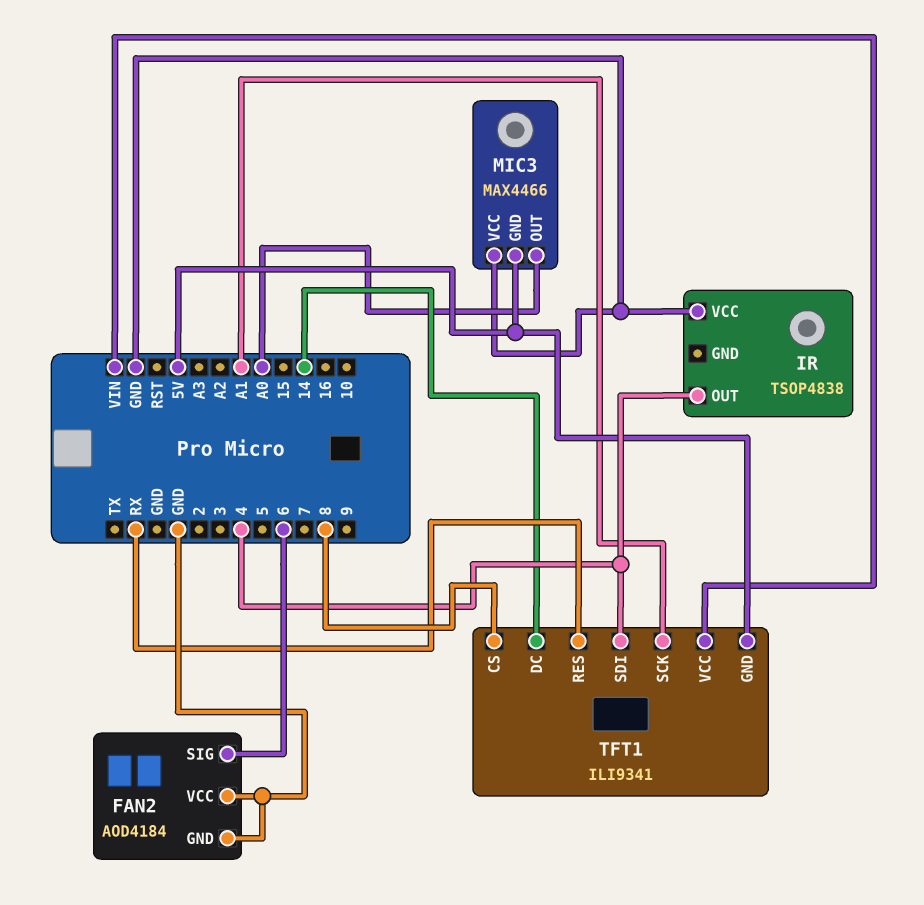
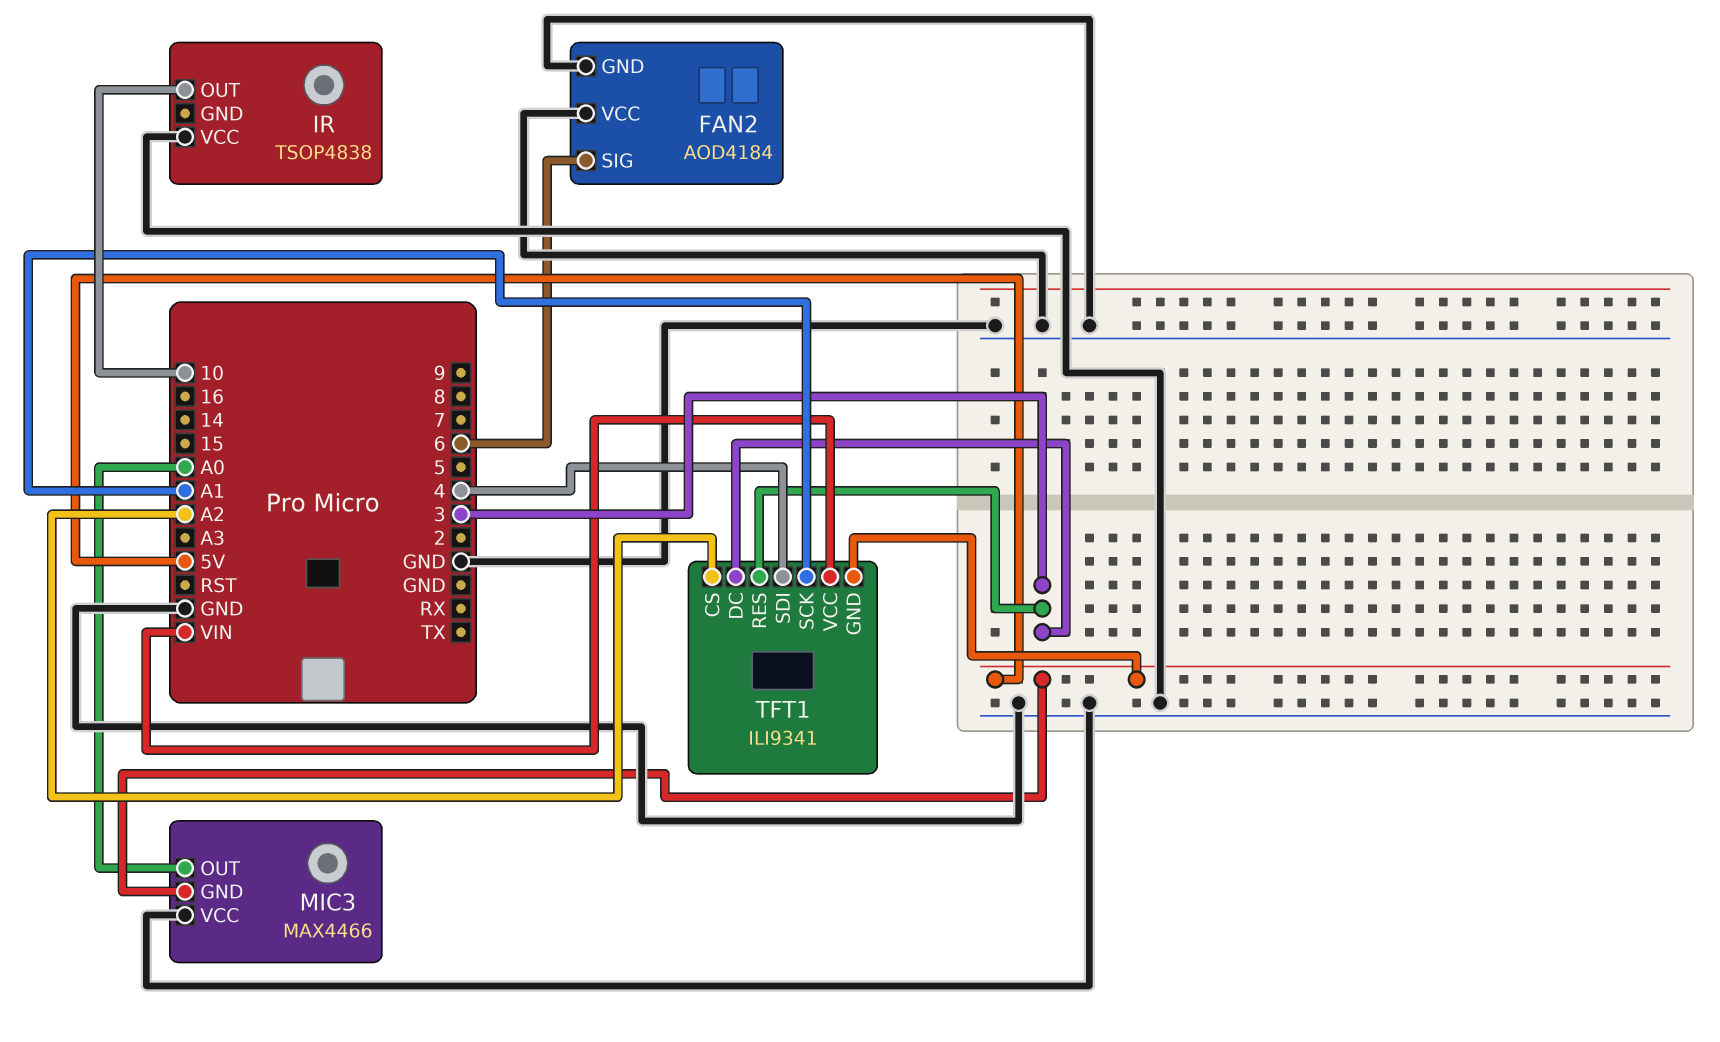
IR pin OUT: 4 -> 10
TFT1 pin CS: 8 -> A2
TFT1 pin DC: 14 -> 3
TFT1 pin RES: RX -> 3

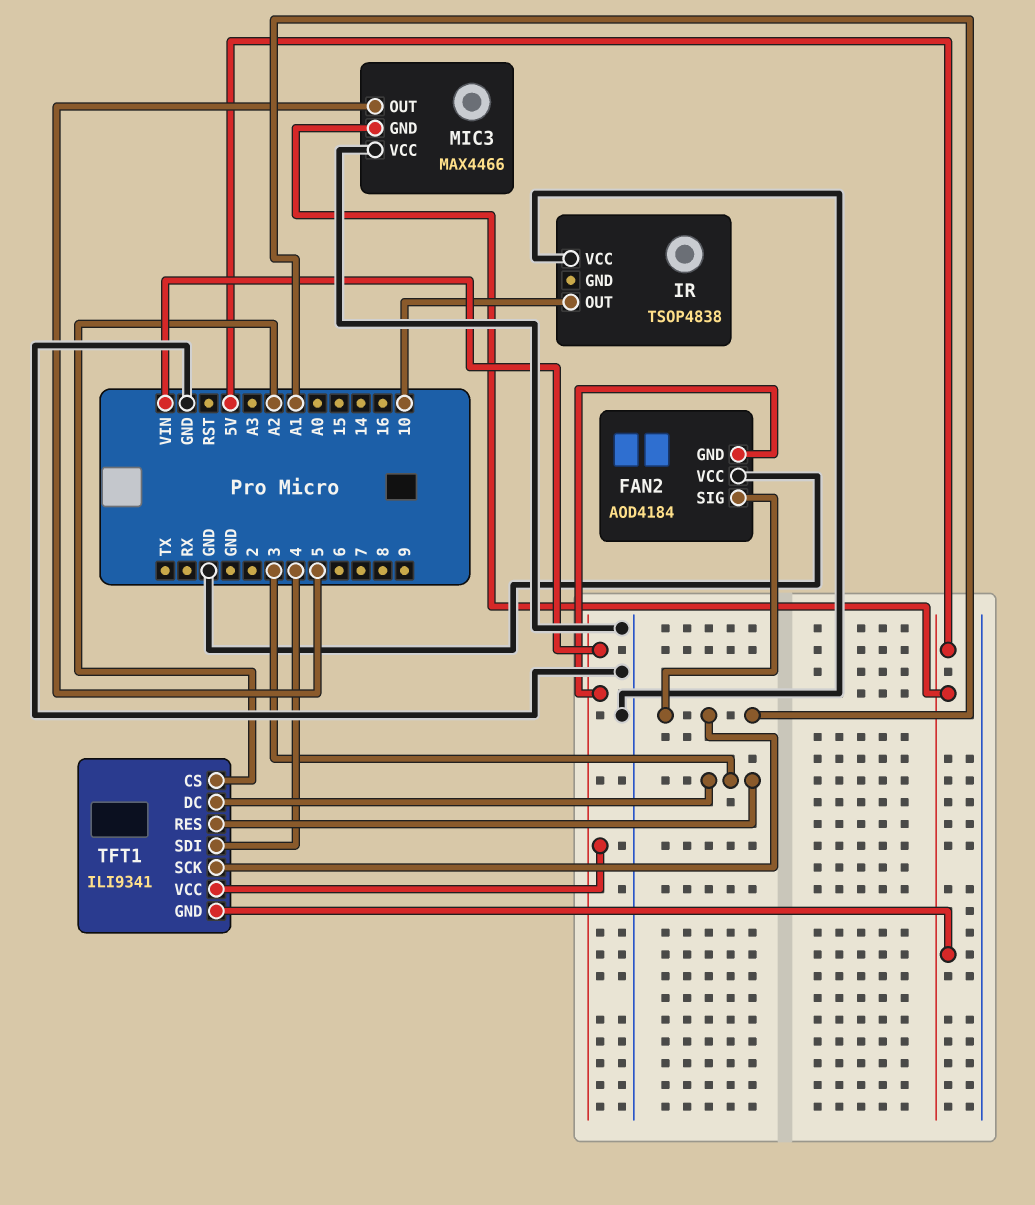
FAN2 pin GND: GND -> VIN
FAN2 pin SIG: 6 -> A1
MIC3 pin OUT: A0 -> 5

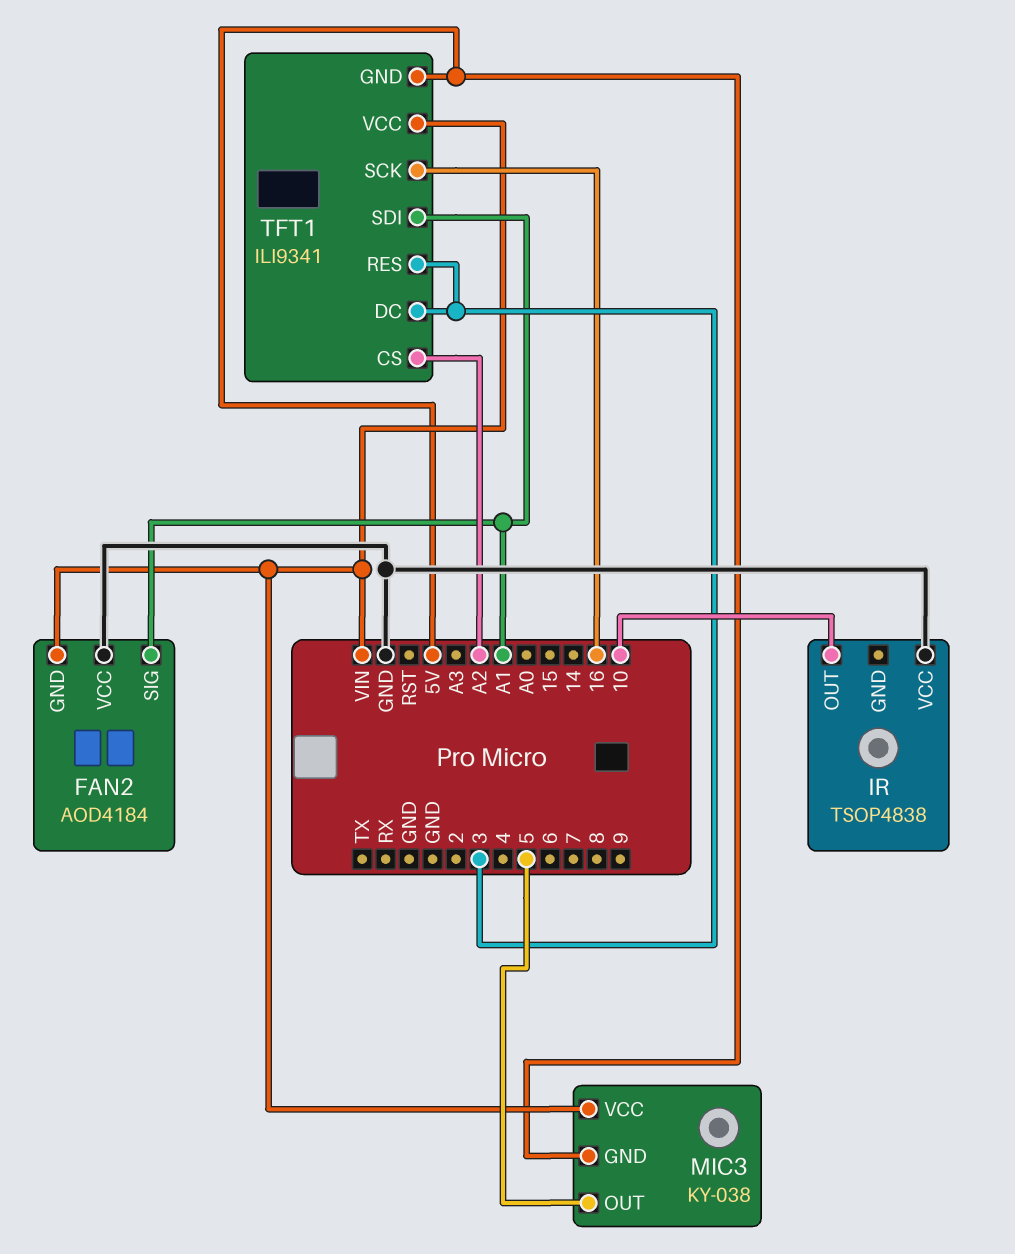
MIC3: MAX4466 -> KY-038
MIC3 pin VCC: GND -> VIN
TFT1 pin SCK: A1 -> 16
TFT1 pin SDI: 4 -> A1

